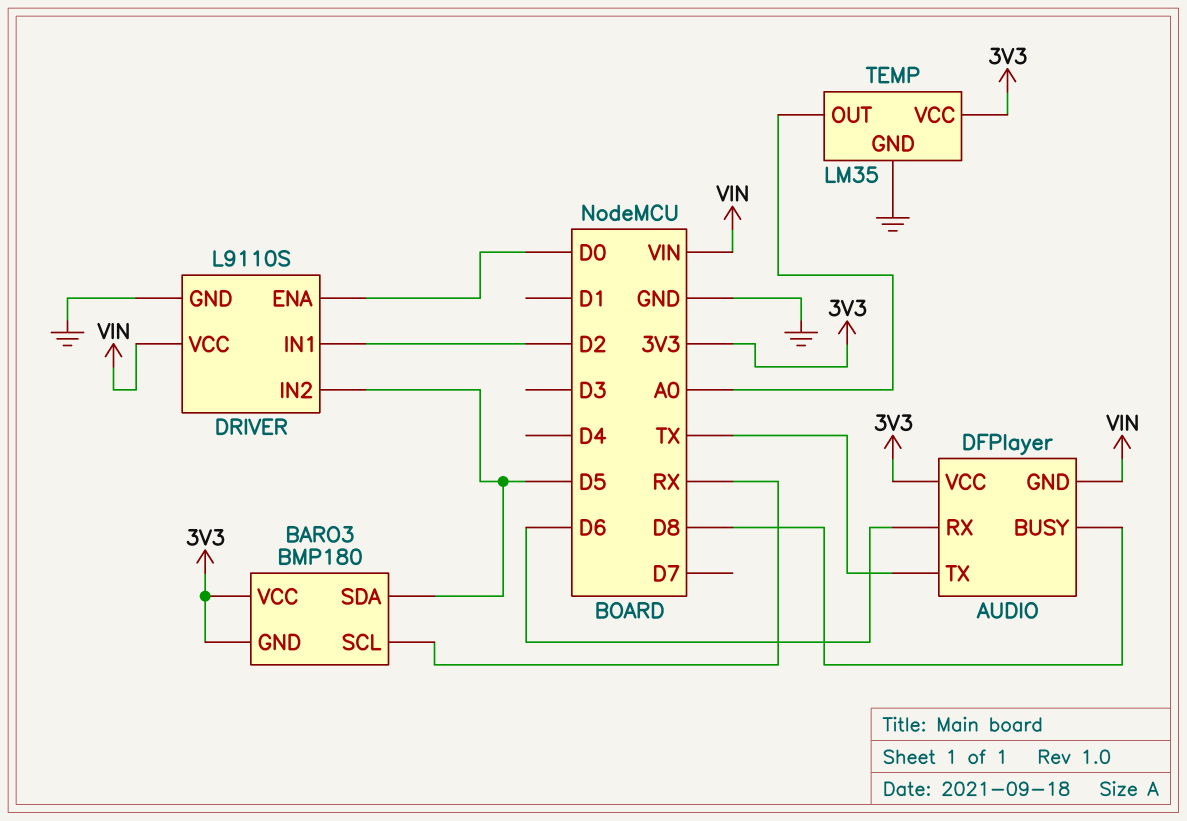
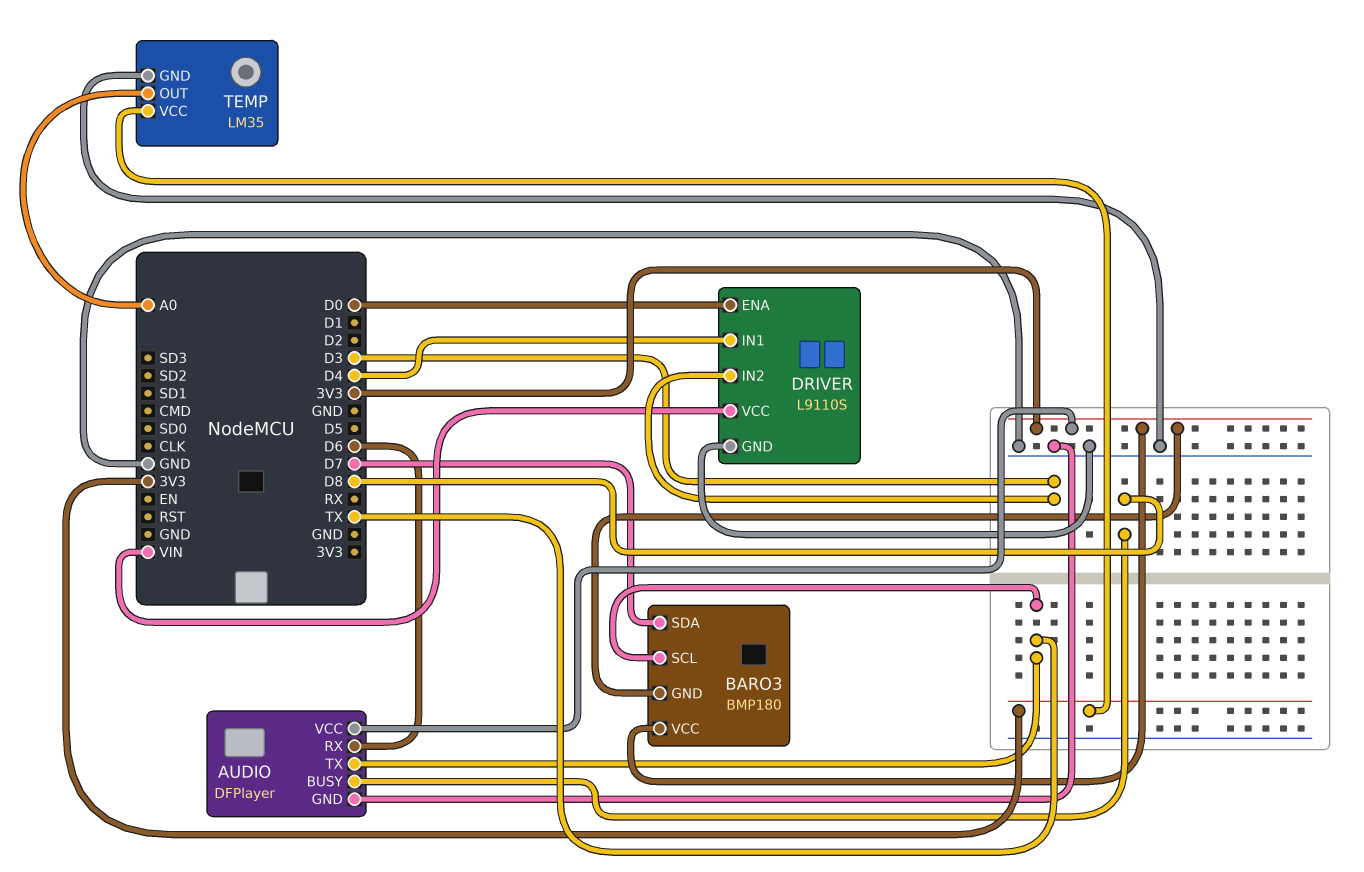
AUDIO pin GND: VIN -> GND
BARO3 pin SCL: RX -> TX
BARO3 pin SDA: D5 -> D7
DRIVER pin IN1: D2 -> D4
DRIVER pin IN2: D5 -> D3

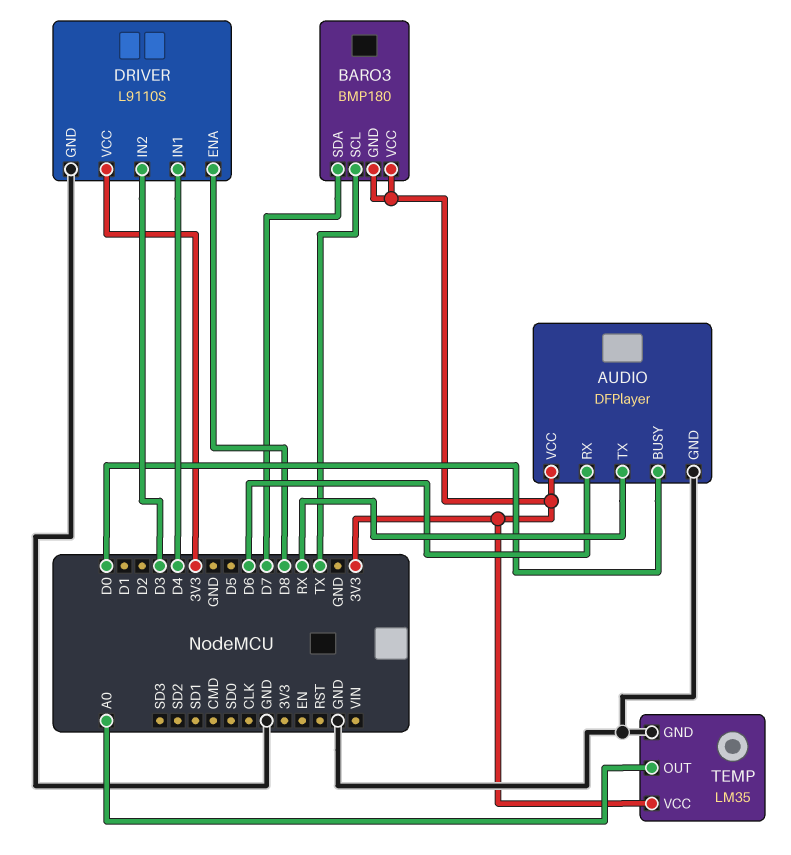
AUDIO pin BUSY: D8 -> D0
AUDIO pin TX: TX -> RX
DRIVER pin ENA: D0 -> D8
DRIVER pin VCC: VIN -> 3V3

